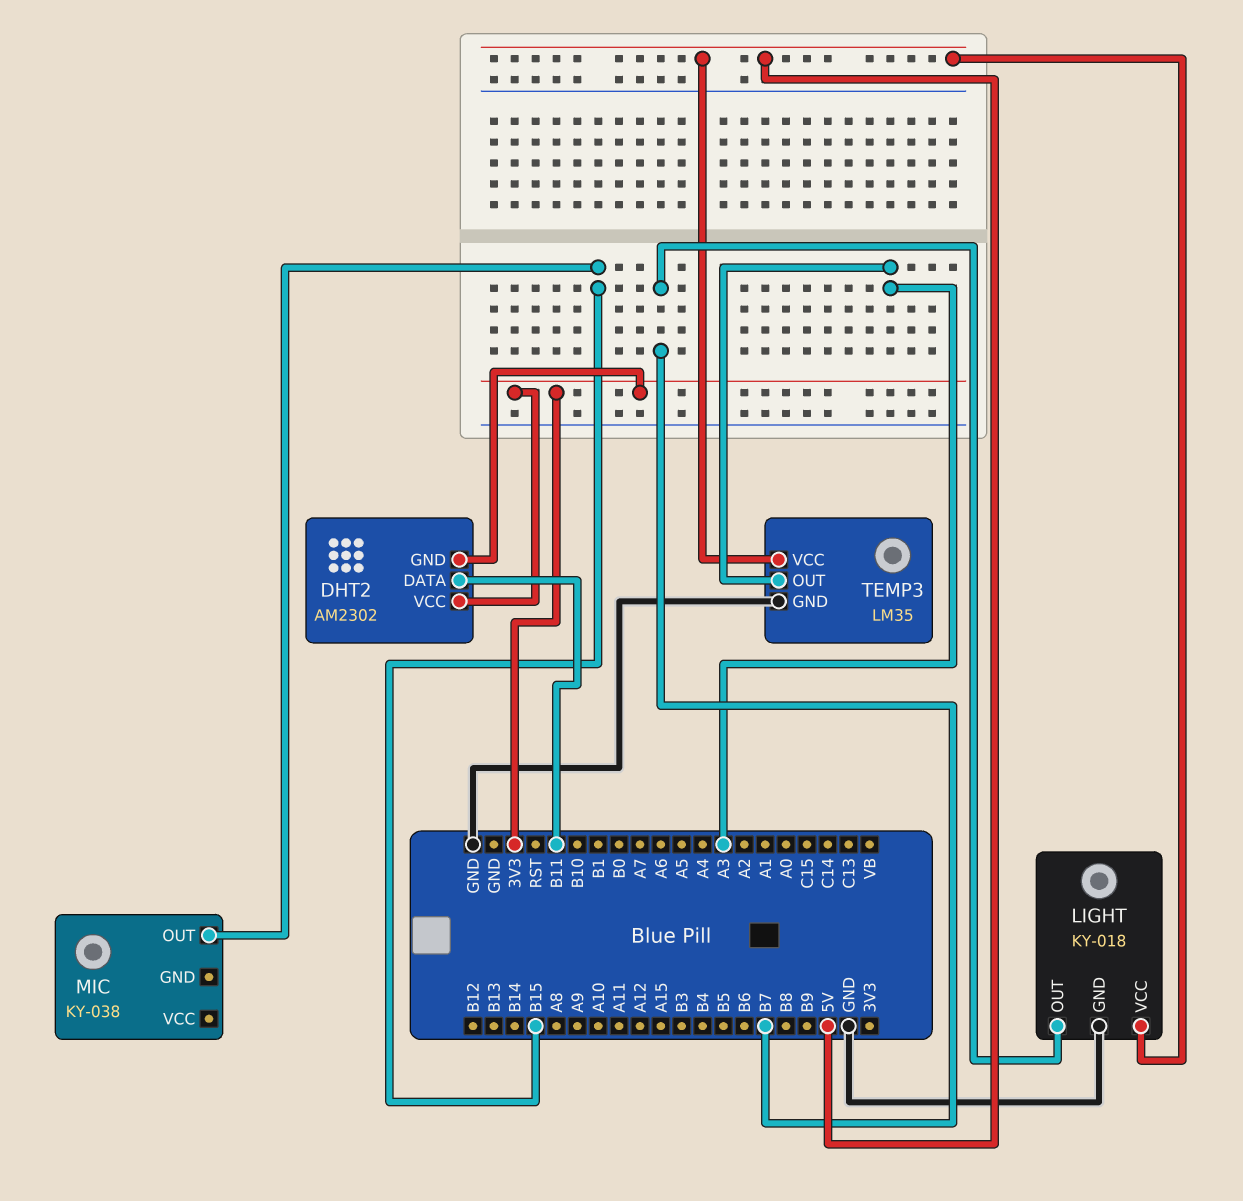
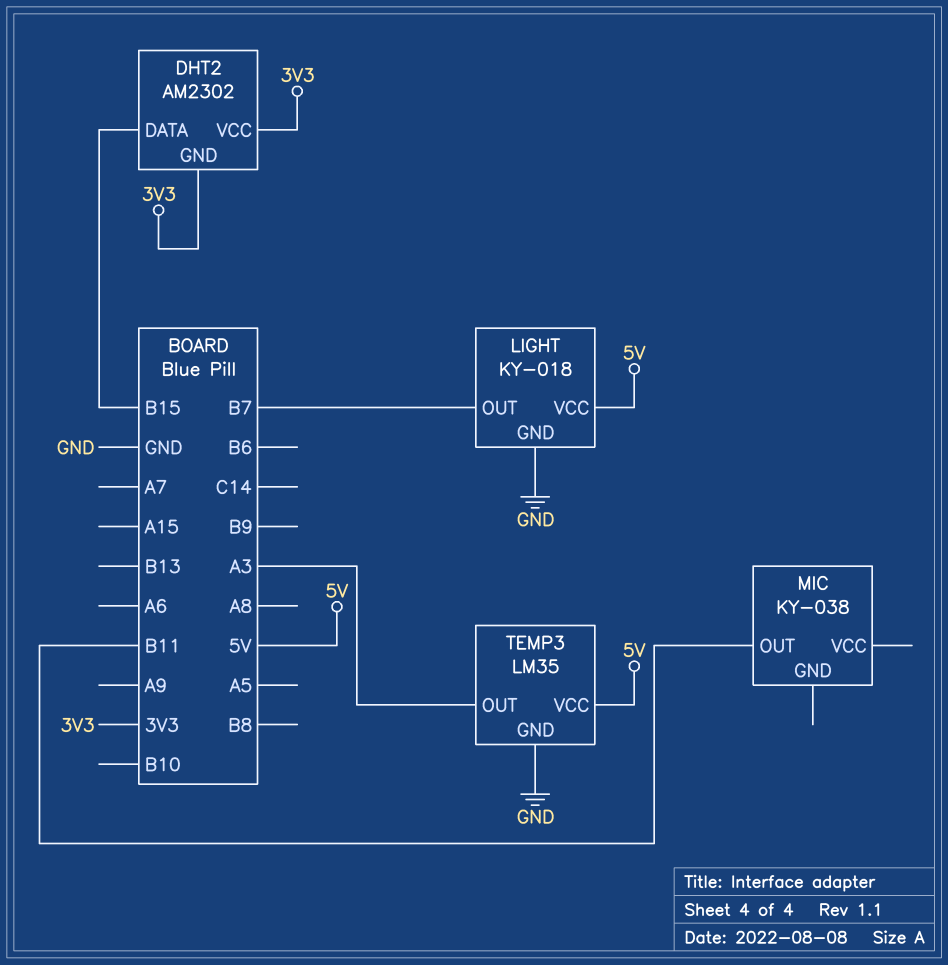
DHT2 pin DATA: B11 -> B15
MIC pin OUT: B15 -> B11

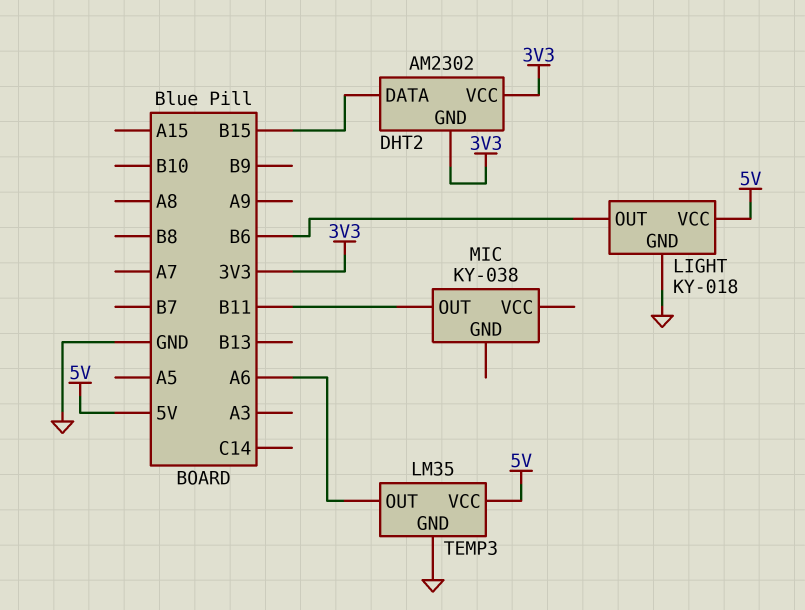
LIGHT pin OUT: B7 -> B6
TEMP3 pin OUT: A3 -> A6

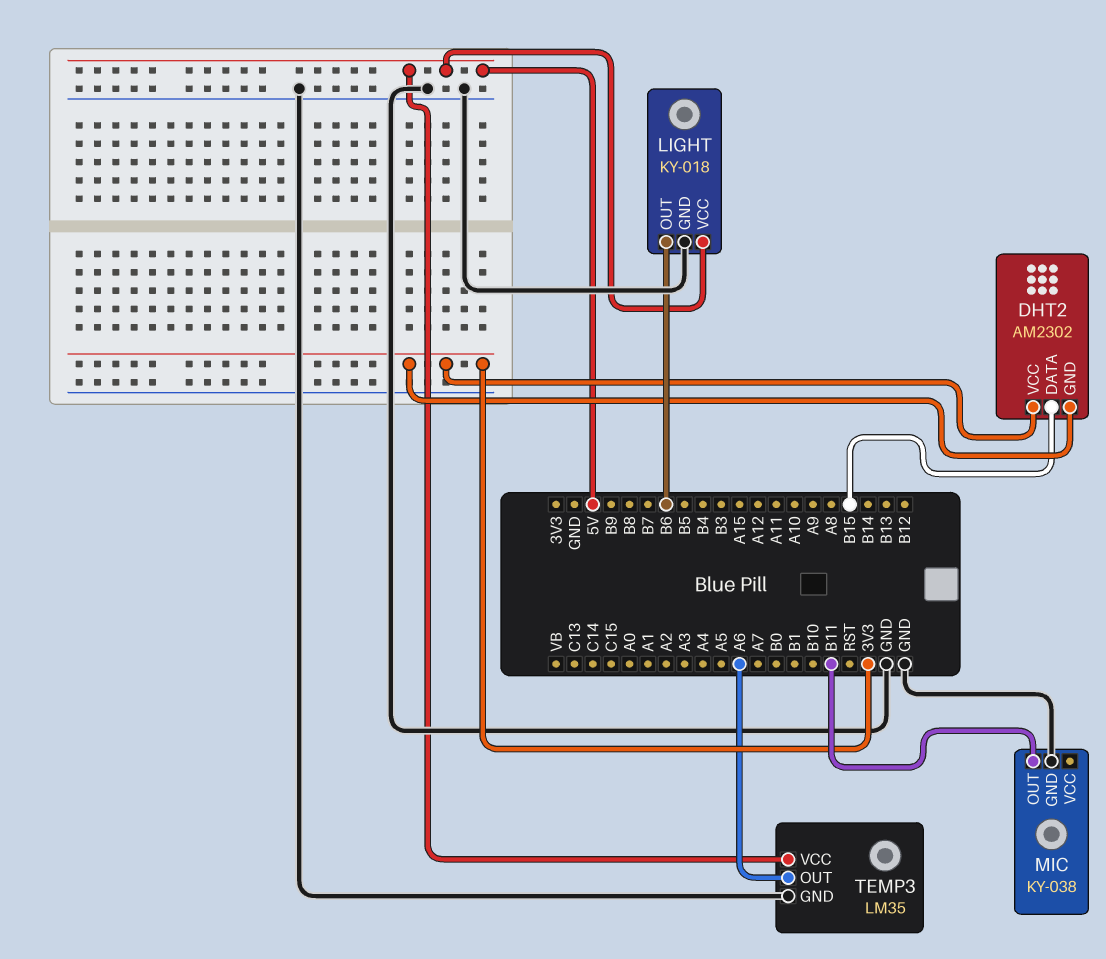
MIC pin GND: none -> GND

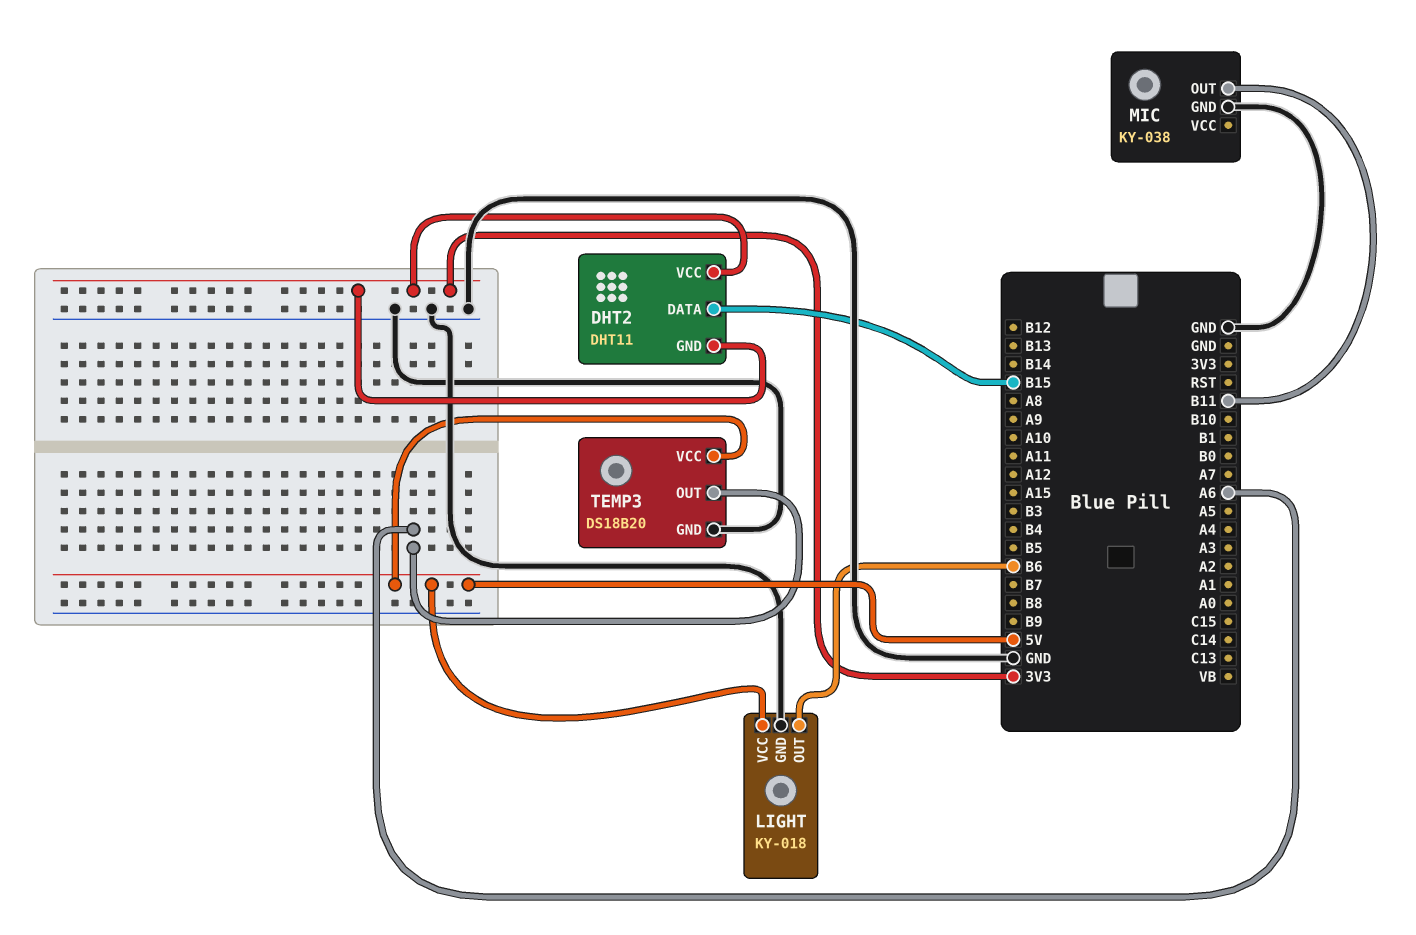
DHT2: AM2302 -> DHT11
TEMP3: LM35 -> DS18B20

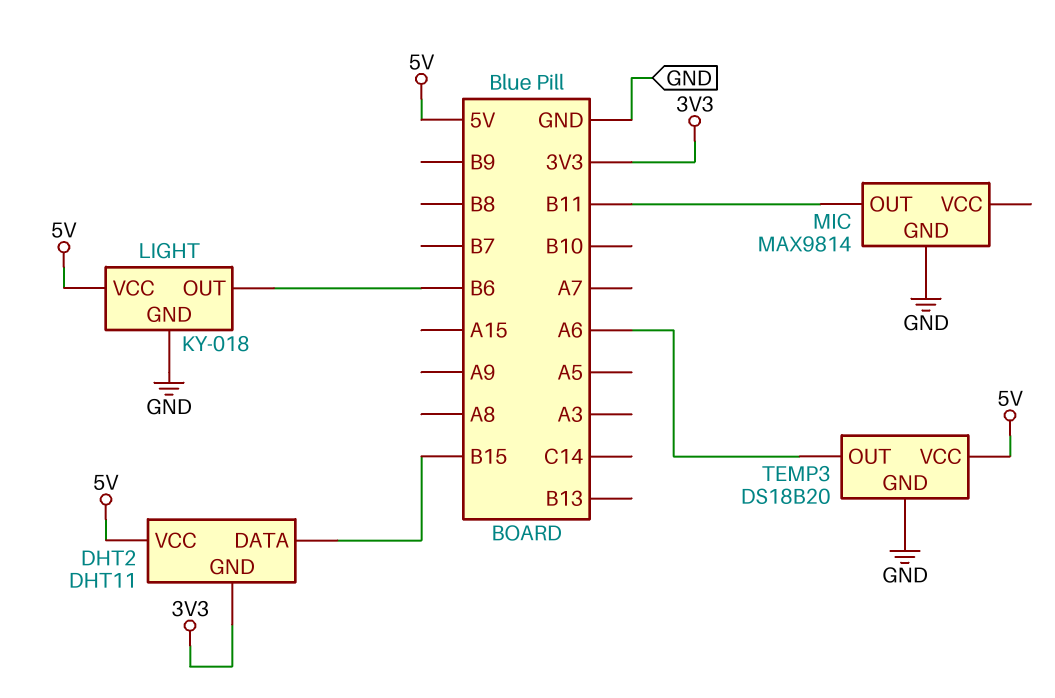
DHT2 pin VCC: 3V3 -> 5V
MIC: KY-038 -> MAX9814

